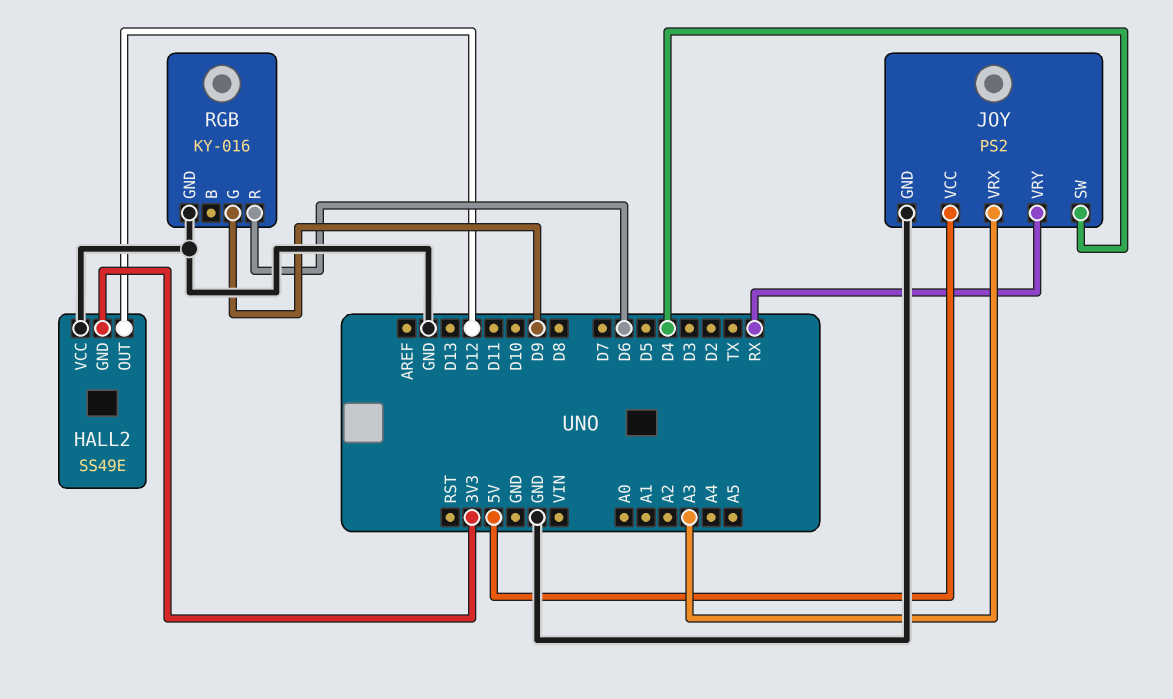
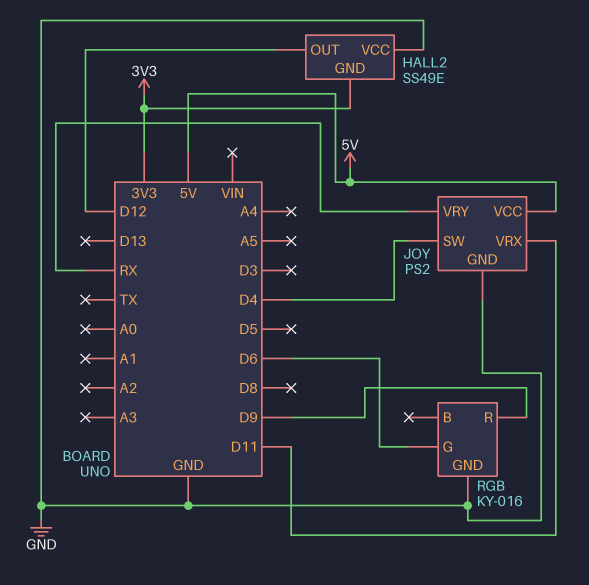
JOY pin VRX: A3 -> D11
RGB pin G: D9 -> D6
RGB pin R: D6 -> D9

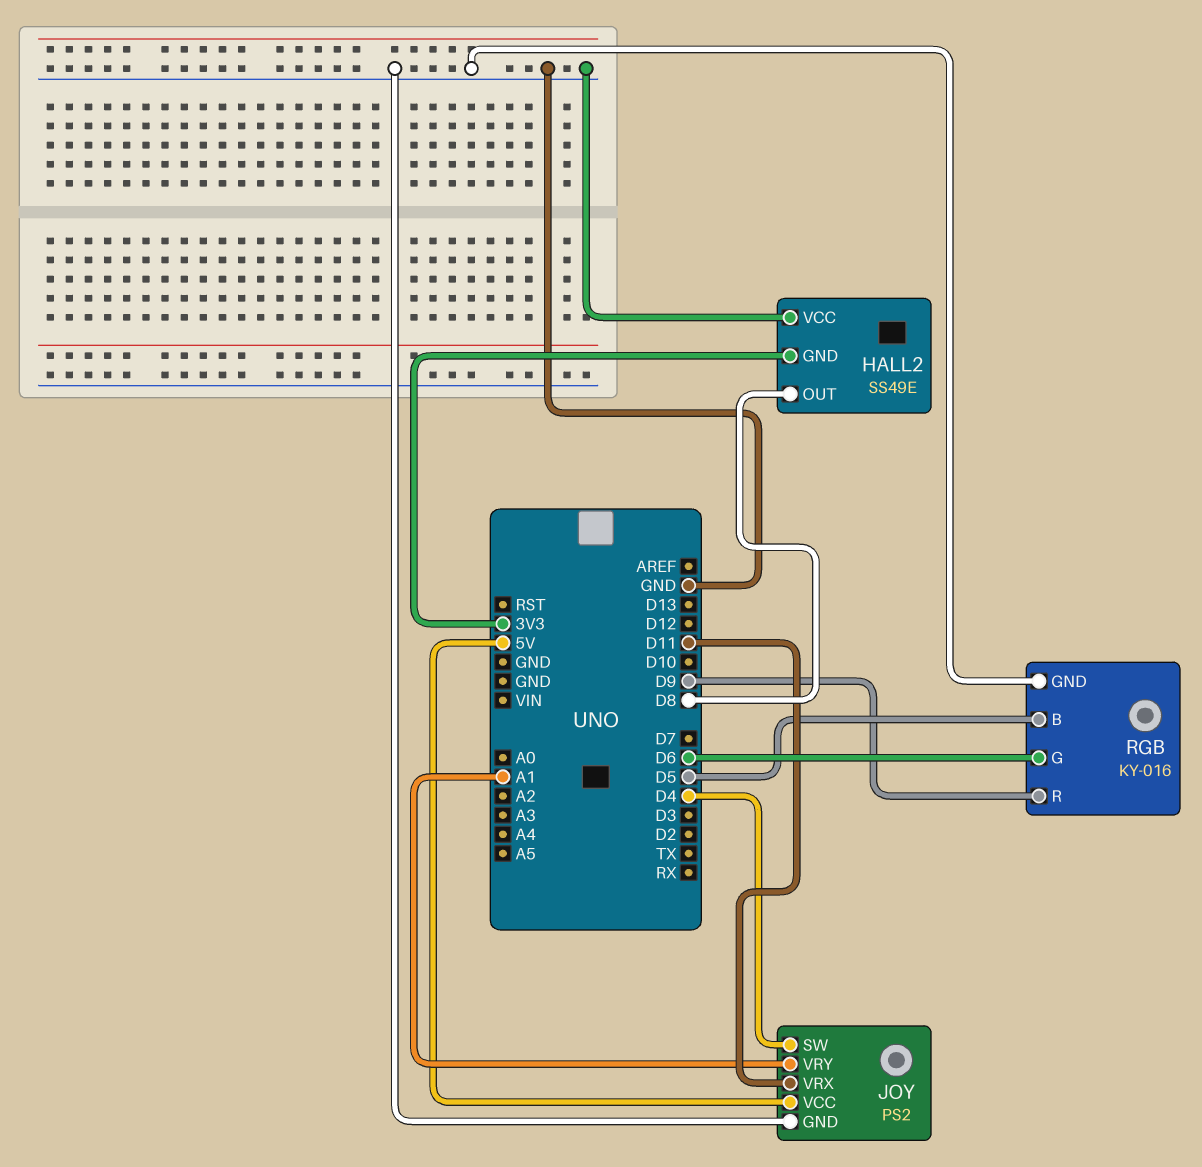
HALL2 pin OUT: D12 -> D8
JOY pin VRY: RX -> A1
RGB pin B: none -> D5

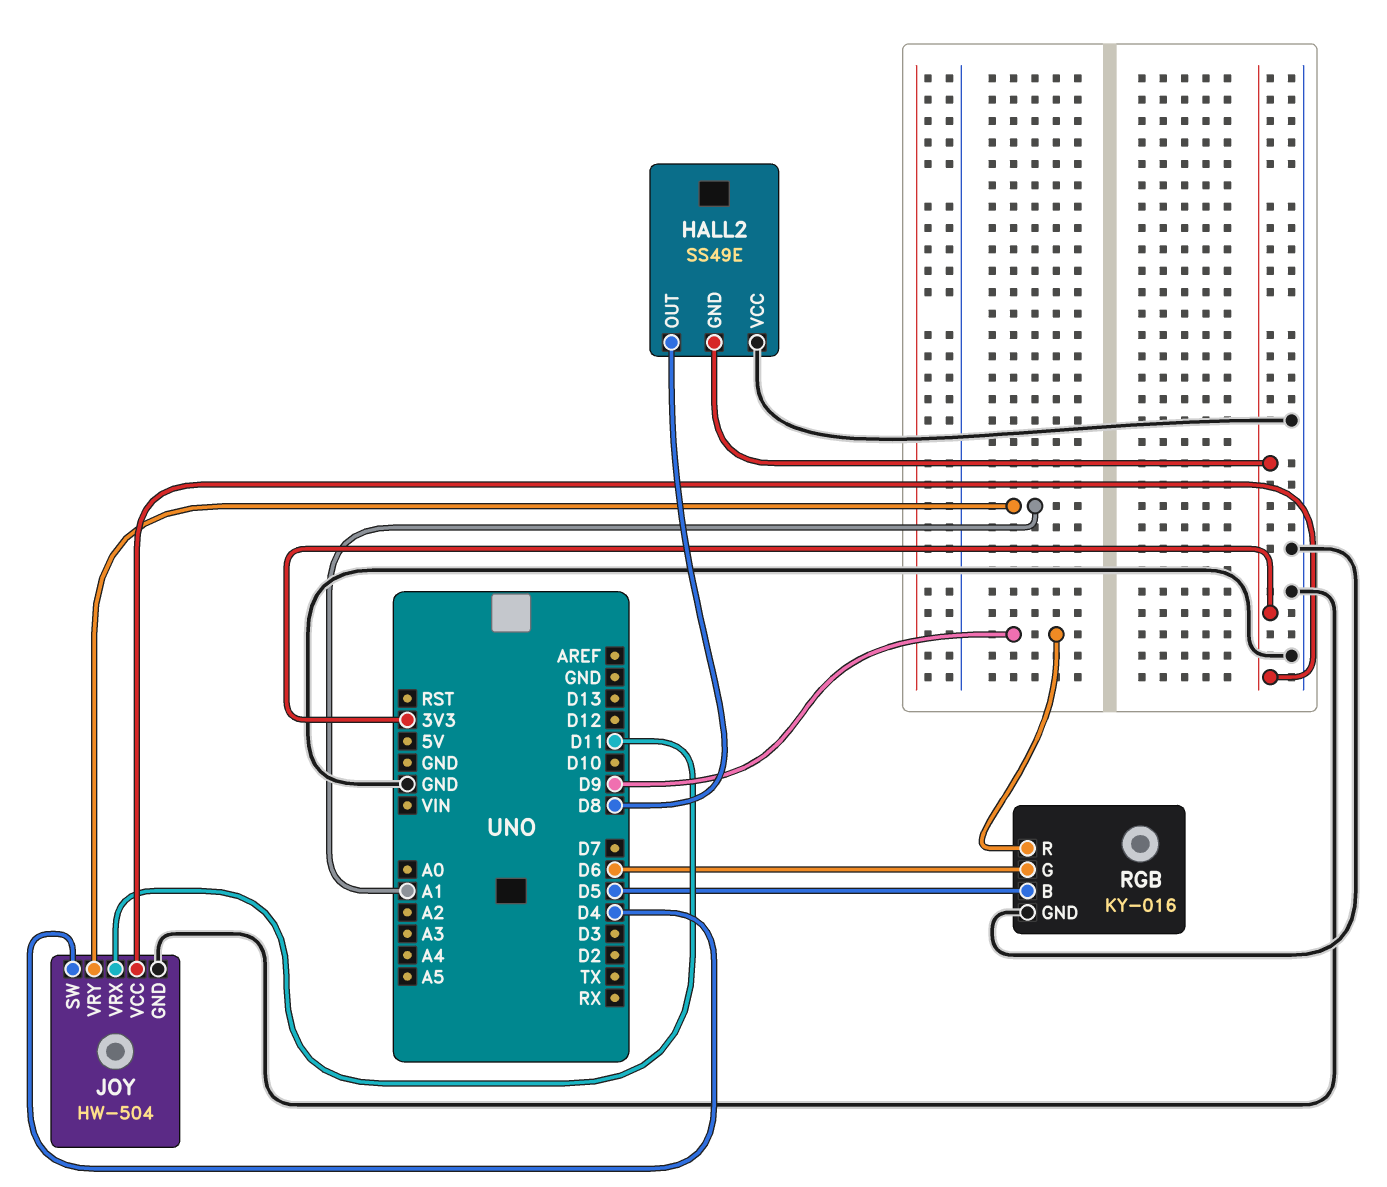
JOY: PS2 -> HW-504
JOY pin VCC: 5V -> 3V3

